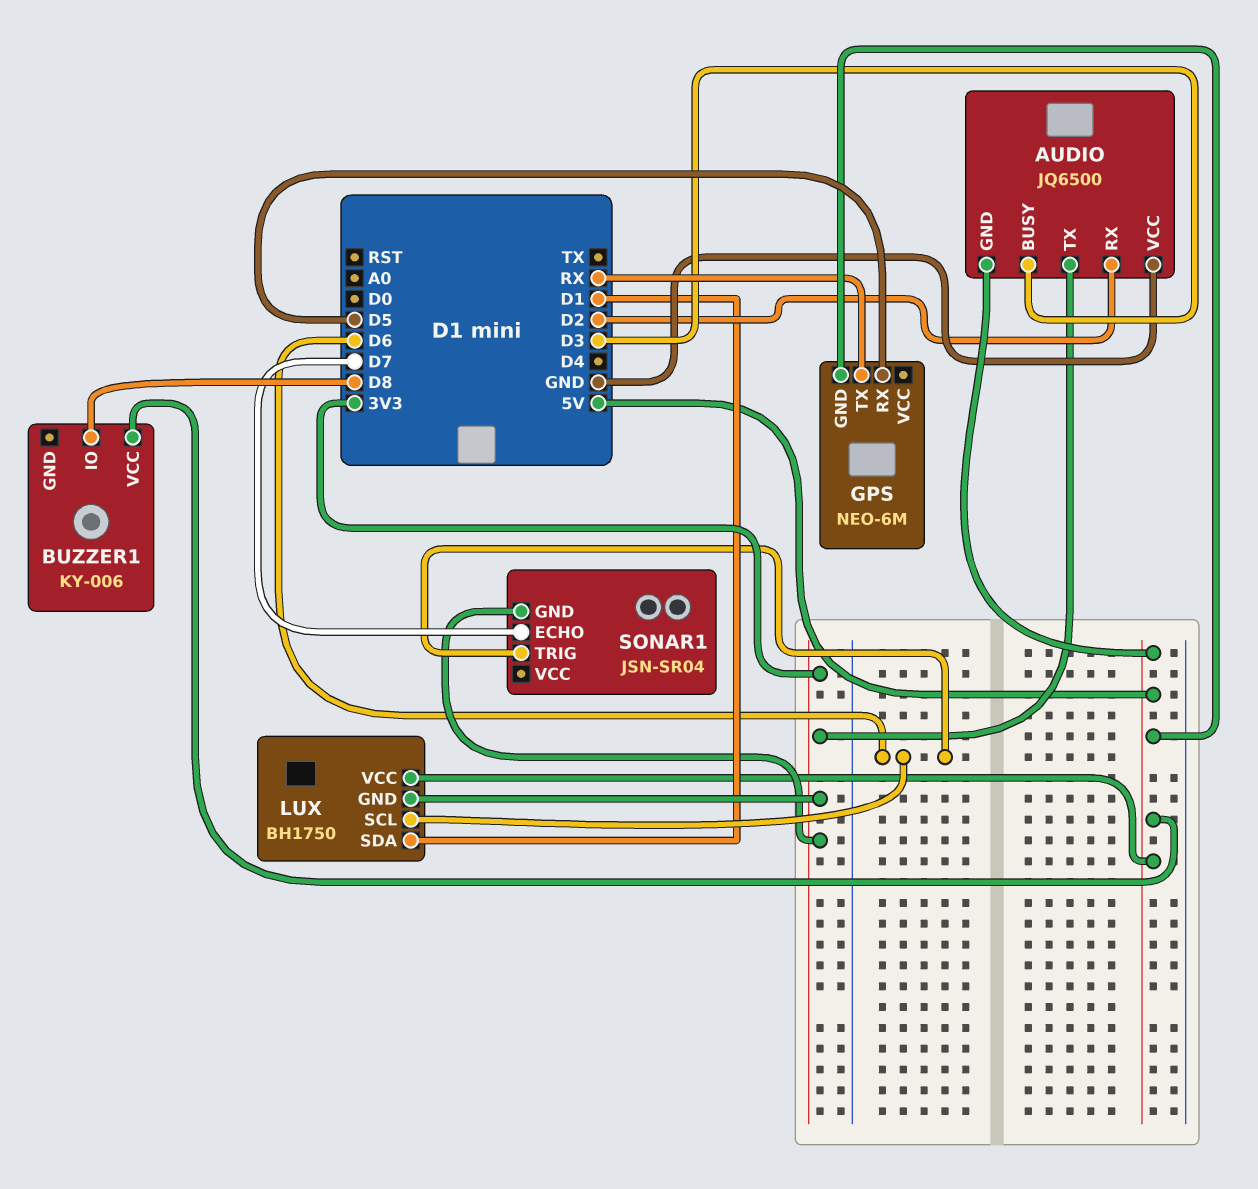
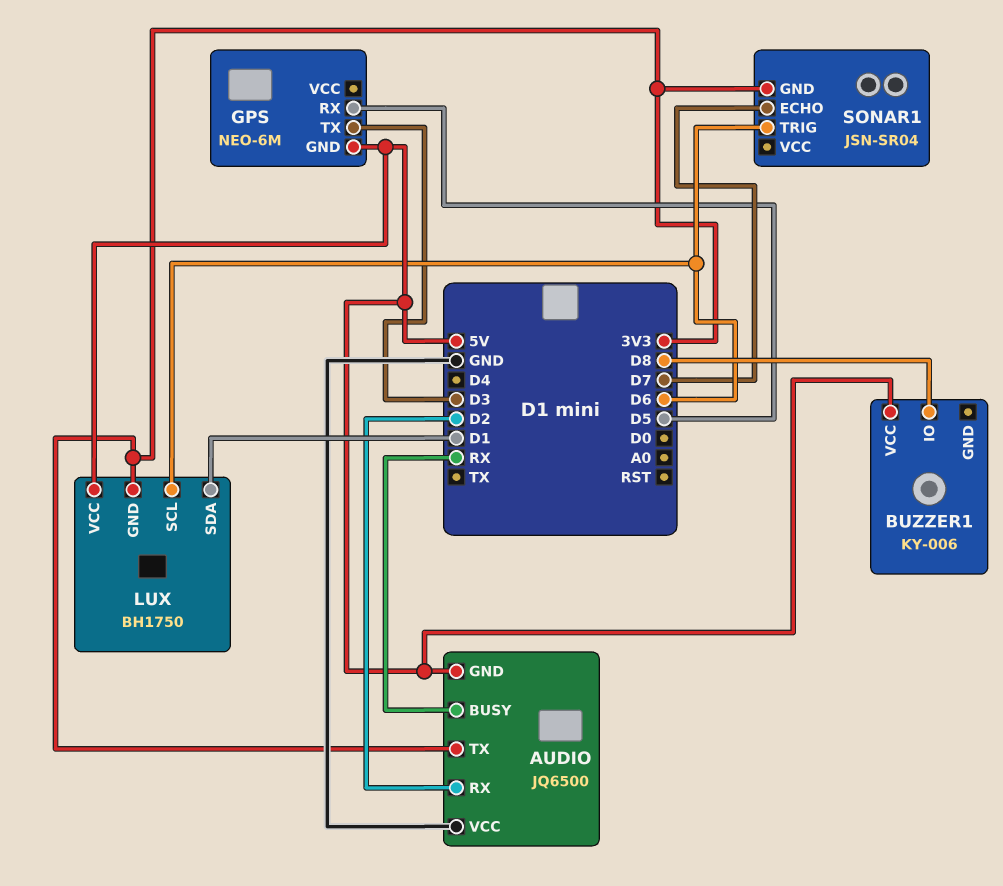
AUDIO pin BUSY: D3 -> RX
GPS pin TX: RX -> D3

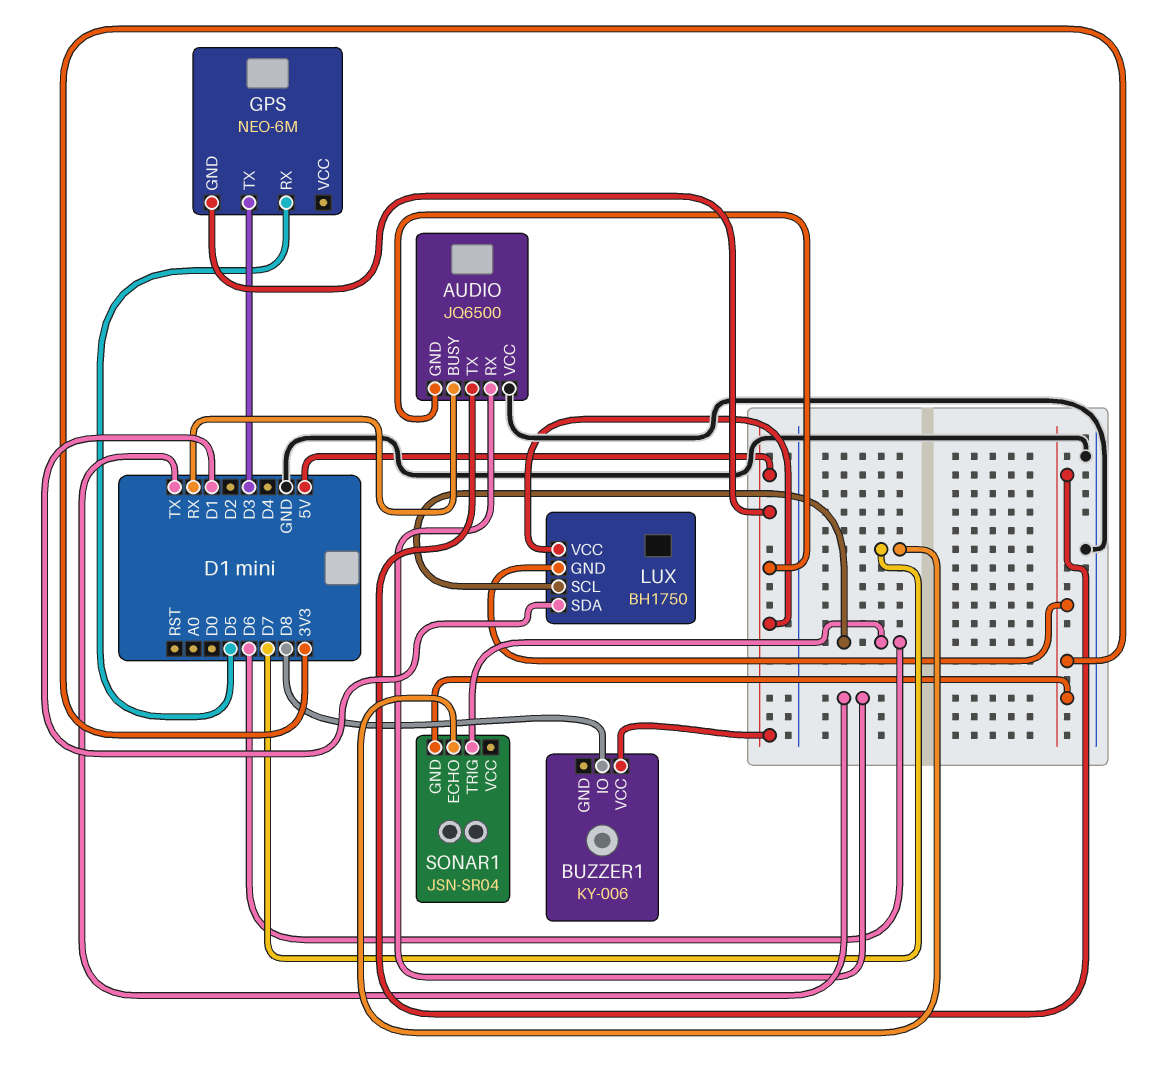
AUDIO pin RX: D2 -> TX

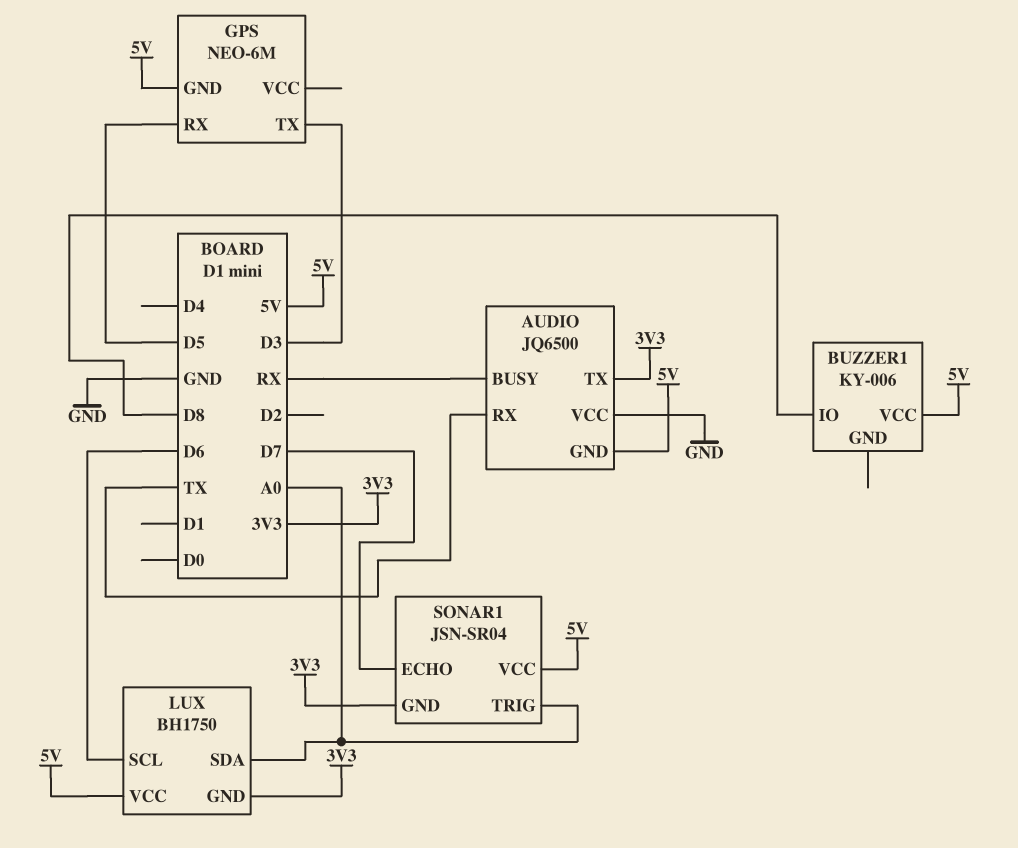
LUX pin SDA: D1 -> A0
SONAR1 pin TRIG: D6 -> A0
SONAR1 pin VCC: none -> 5V

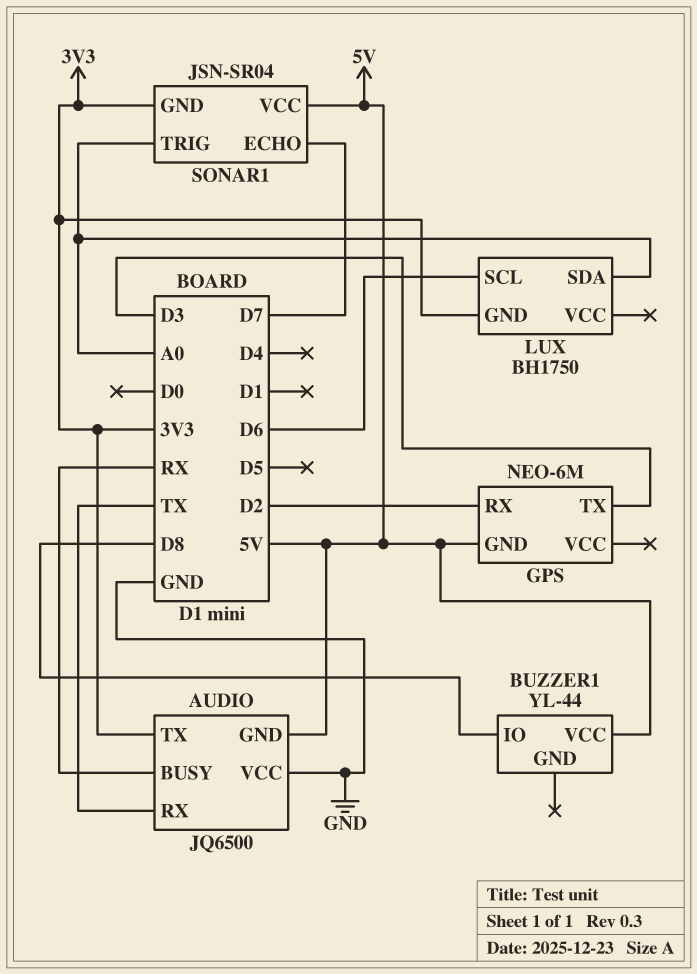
BUZZER1: KY-006 -> YL-44
GPS pin RX: D5 -> D2
LUX pin VCC: 5V -> none

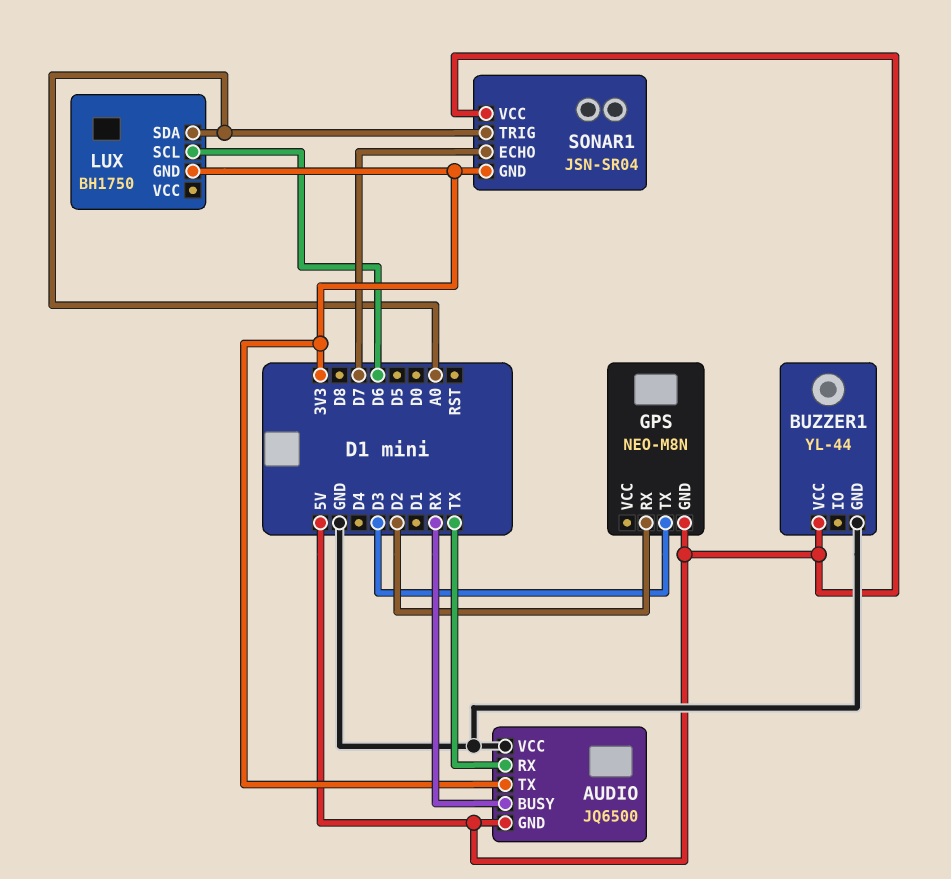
BUZZER1 pin GND: none -> GND
BUZZER1 pin IO: D8 -> none
GPS: NEO-6M -> NEO-M8N

